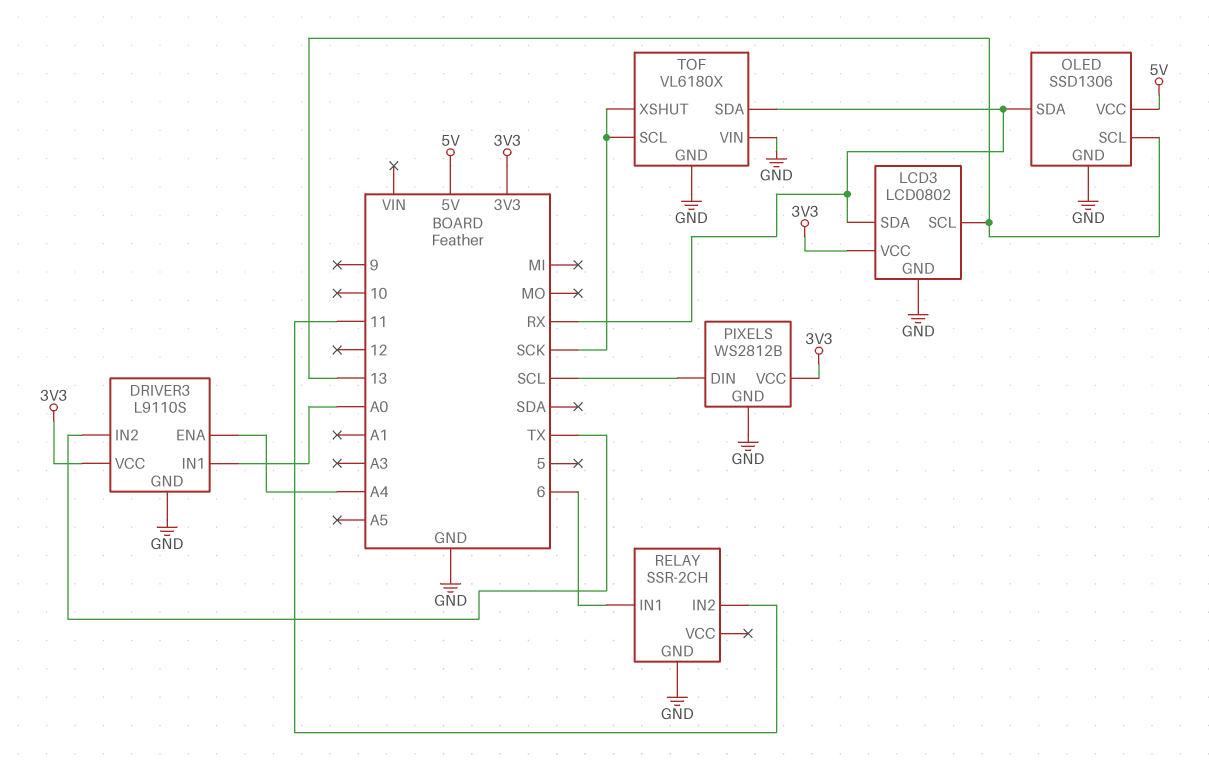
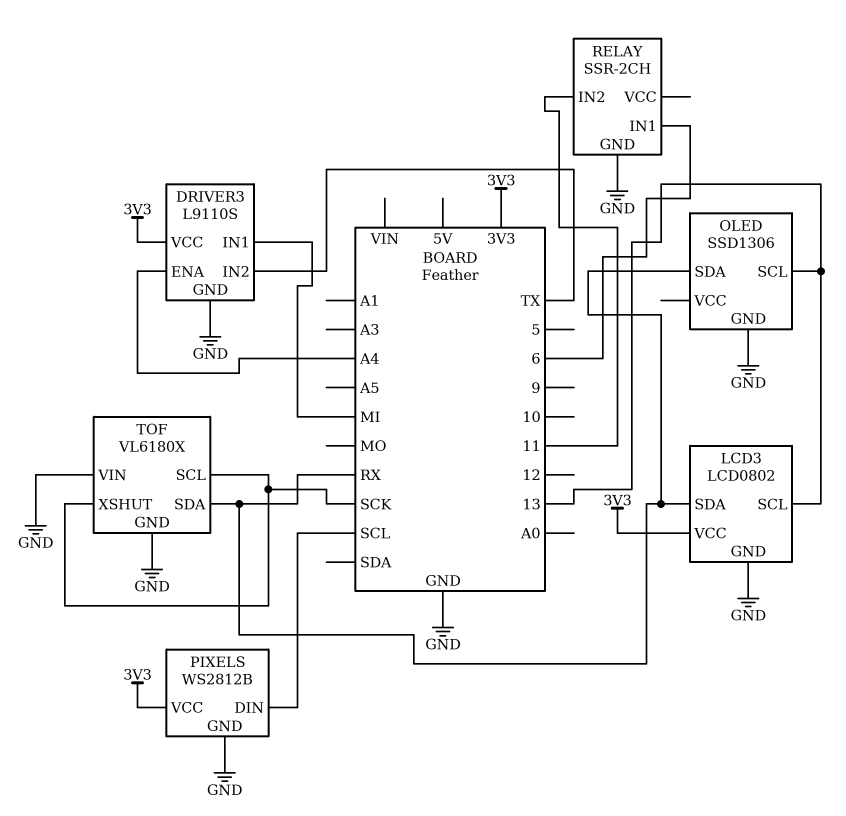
DRIVER3 pin IN1: A0 -> MI
OLED pin VCC: 5V -> none

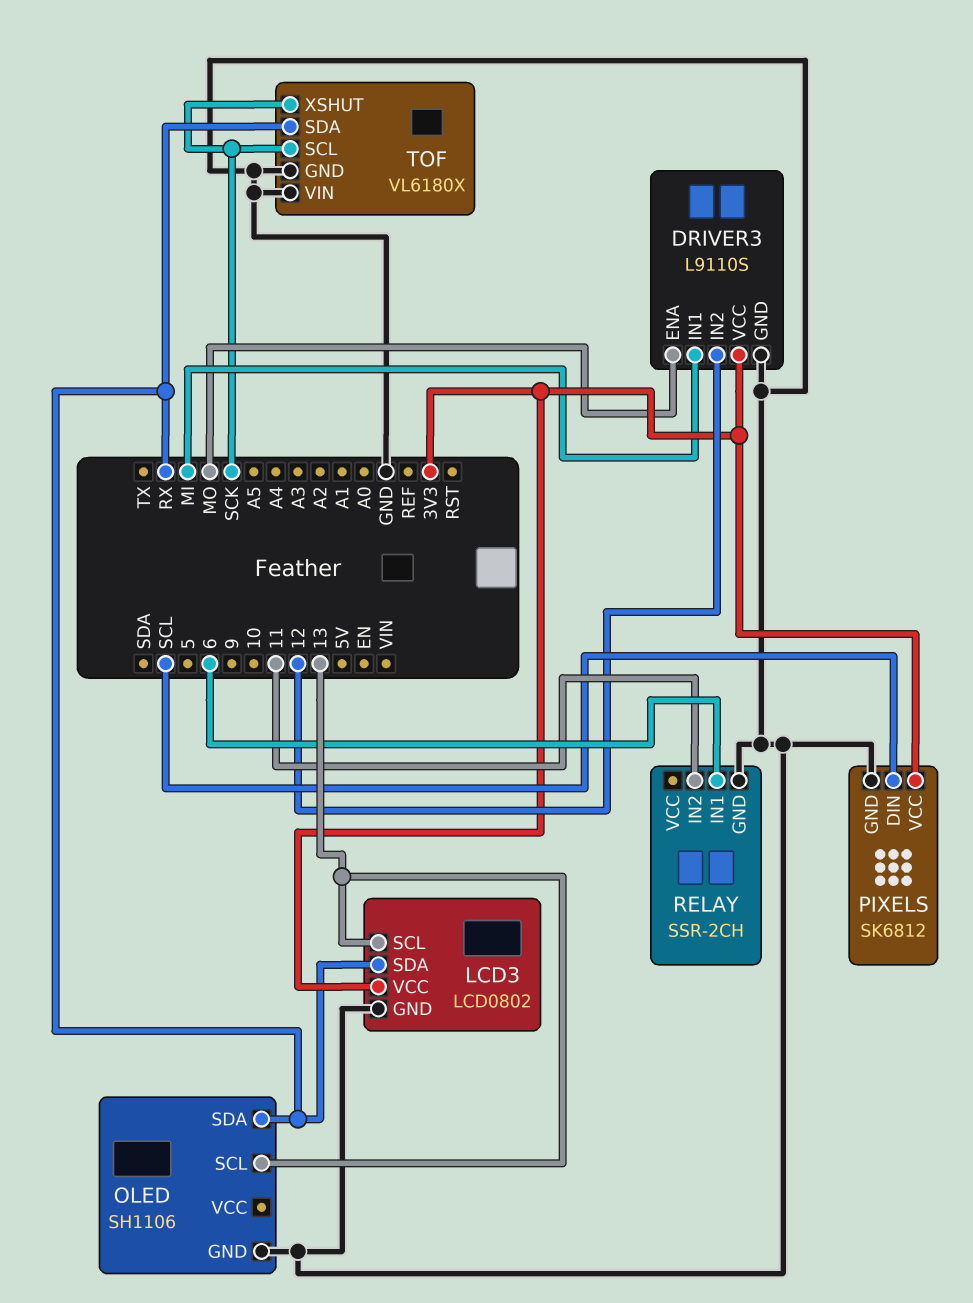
DRIVER3 pin ENA: A4 -> MO
DRIVER3 pin IN2: TX -> 12
OLED: SSD1306 -> SH1106
PIXELS: WS2812B -> SK6812

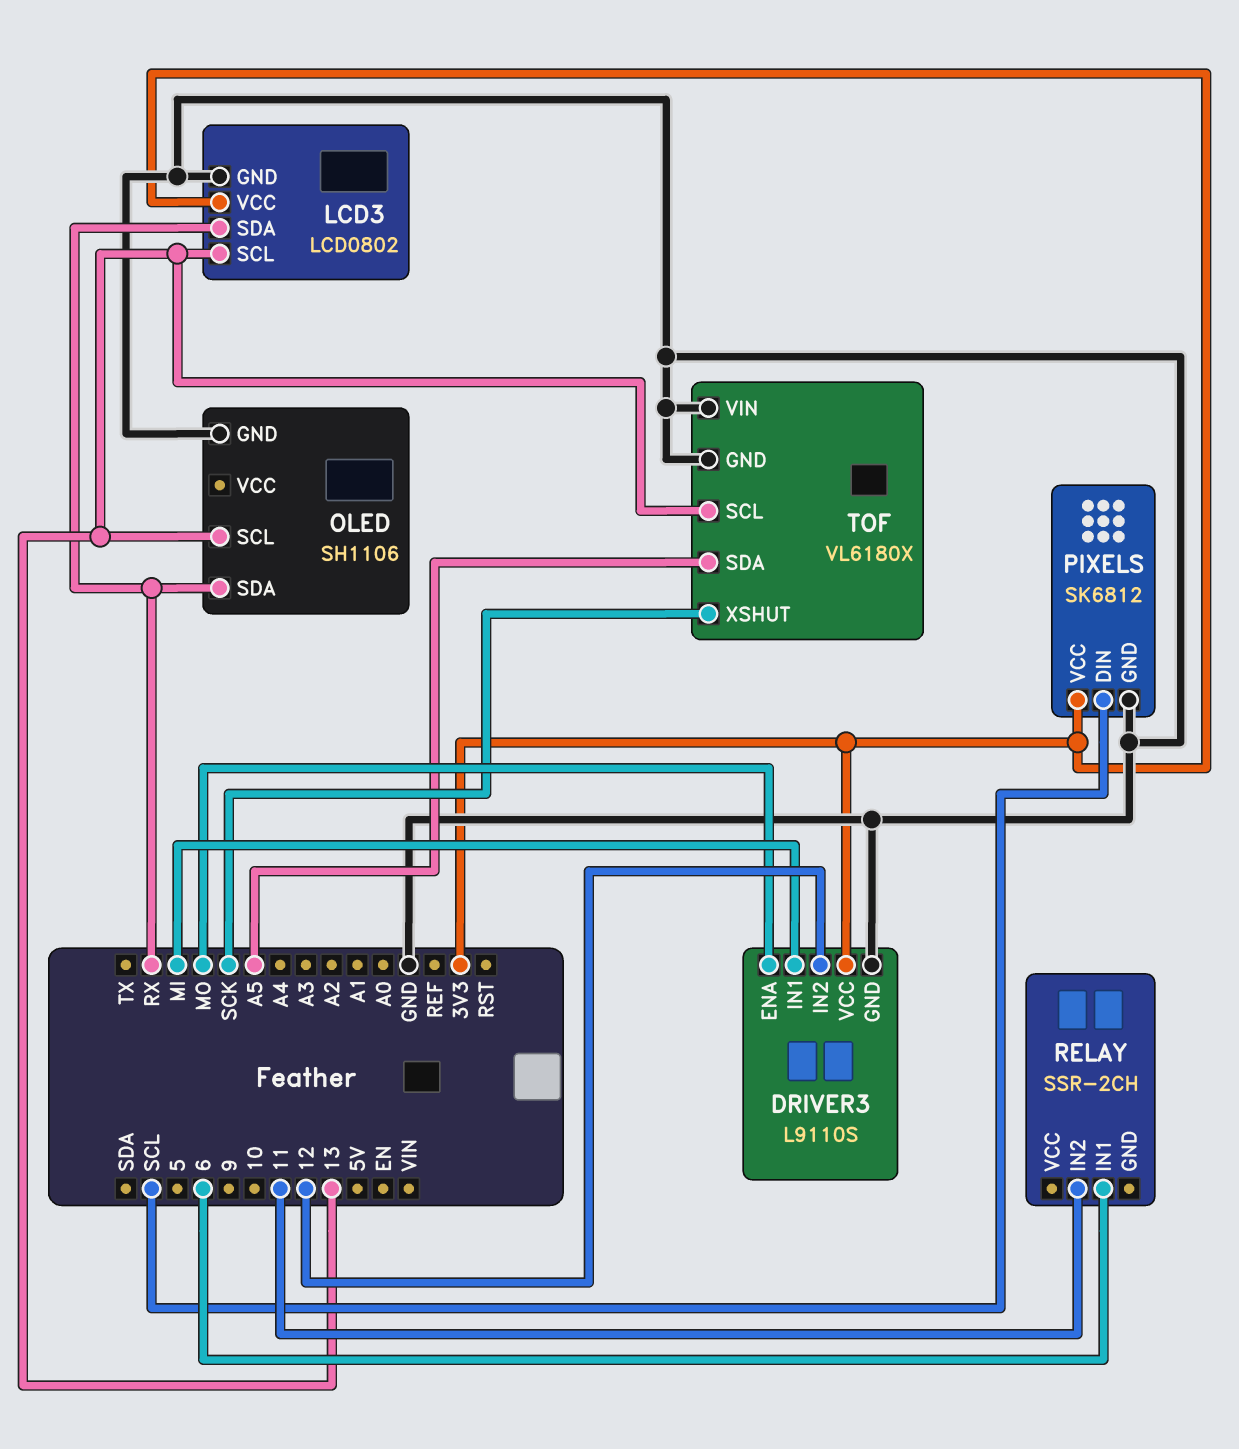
RELAY pin GND: GND -> none
TOF pin SCL: SCK -> 13
TOF pin SDA: RX -> A5

